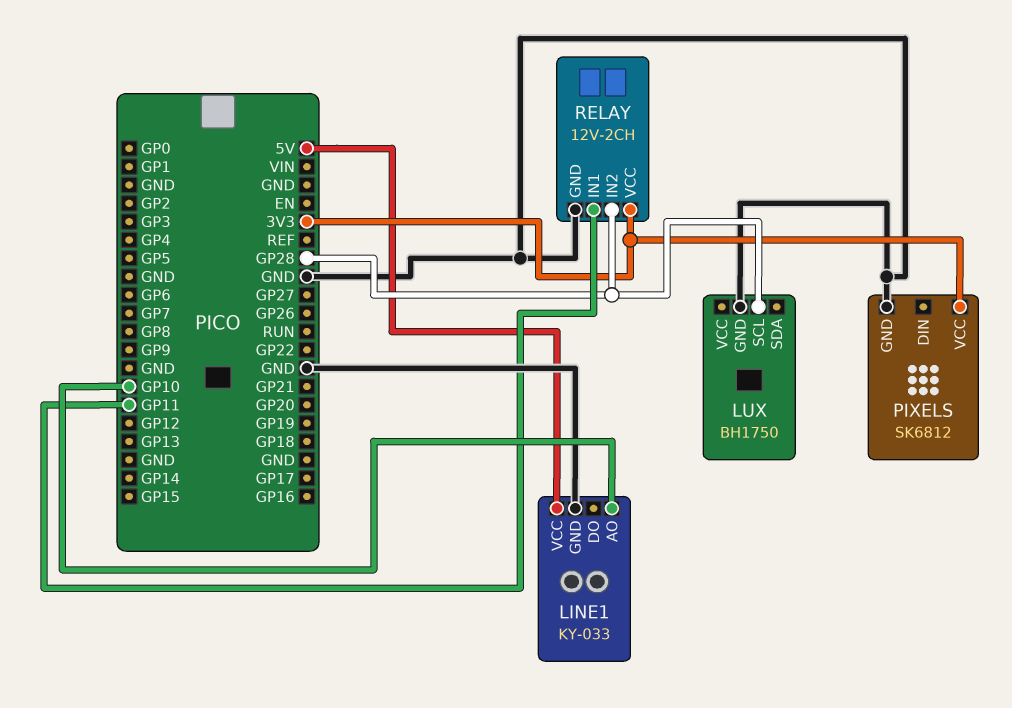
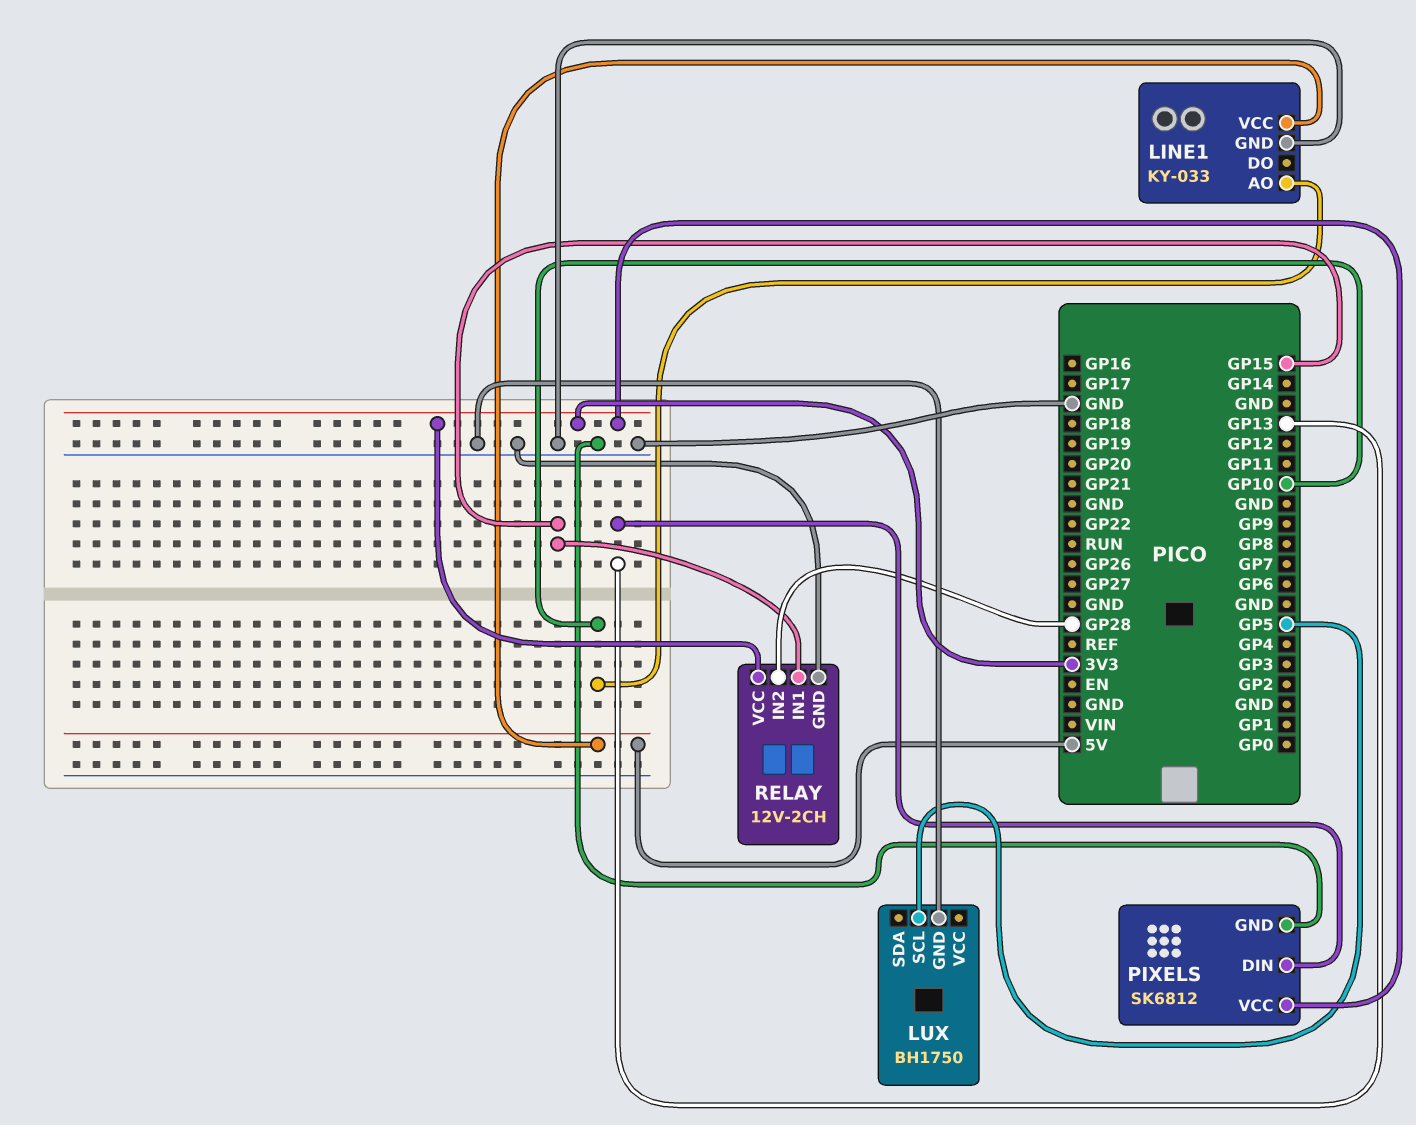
LUX pin SCL: GP28 -> GP5
PIXELS pin DIN: none -> GP13
RELAY pin IN1: GP11 -> GP15

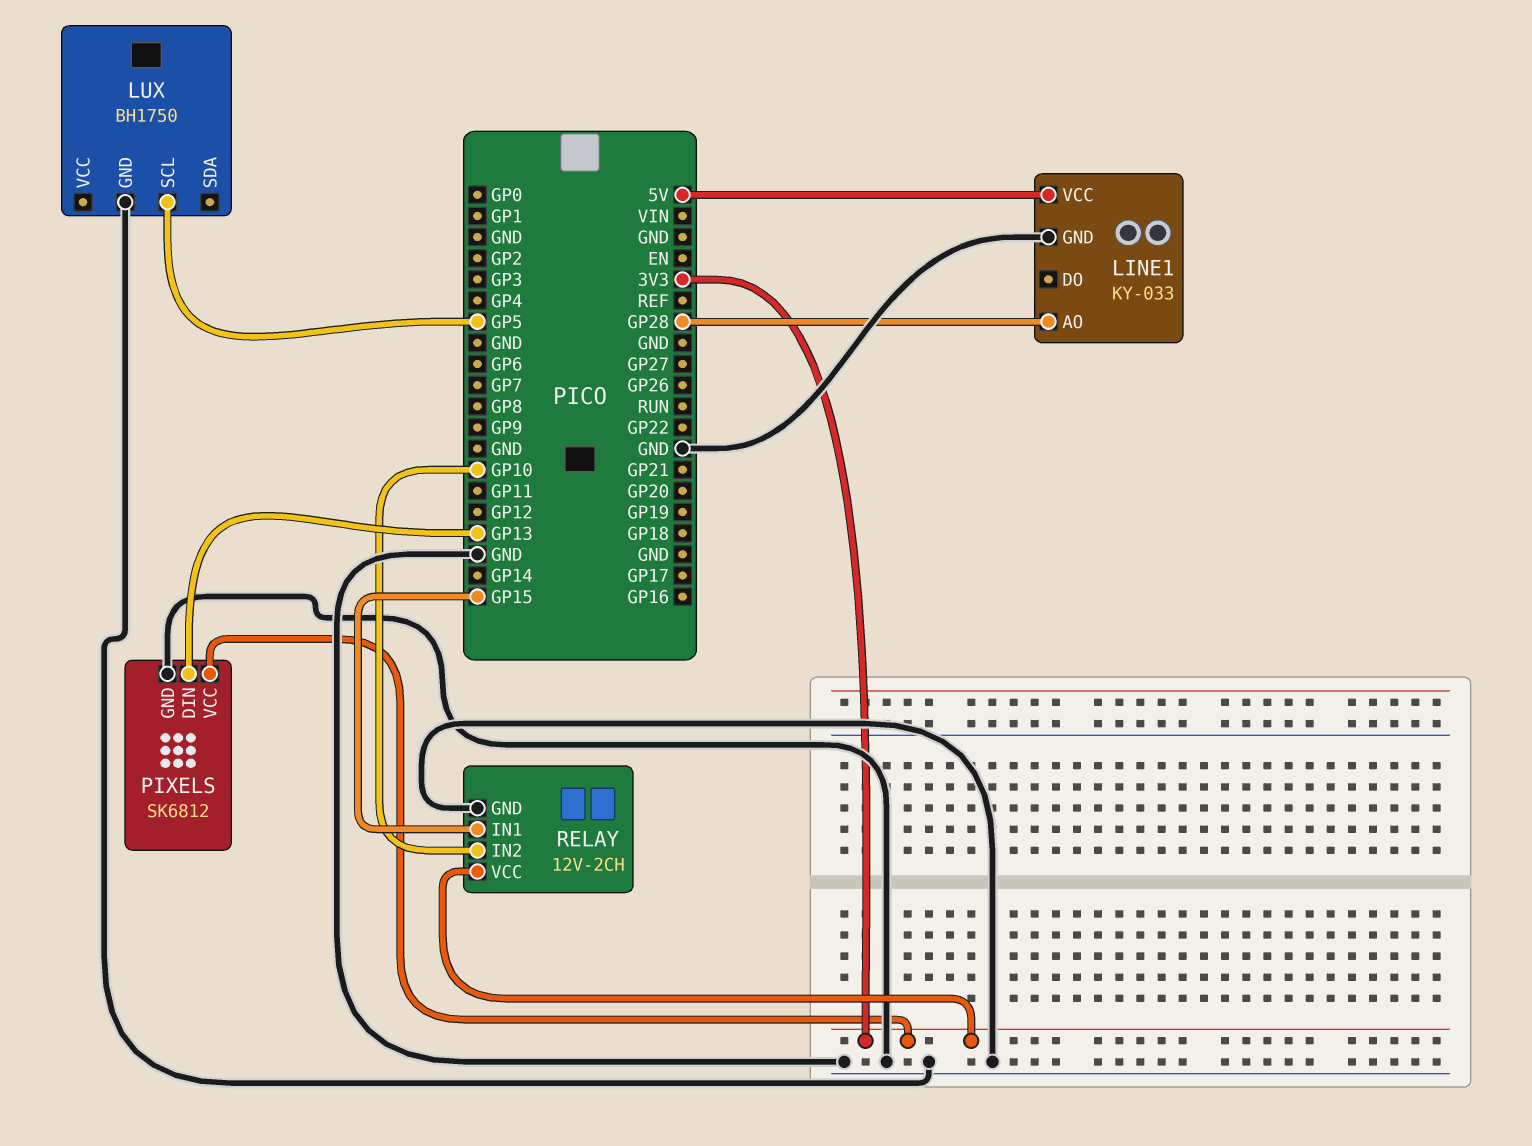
LINE1 pin AO: GP10 -> GP28
RELAY pin IN2: GP28 -> GP10

